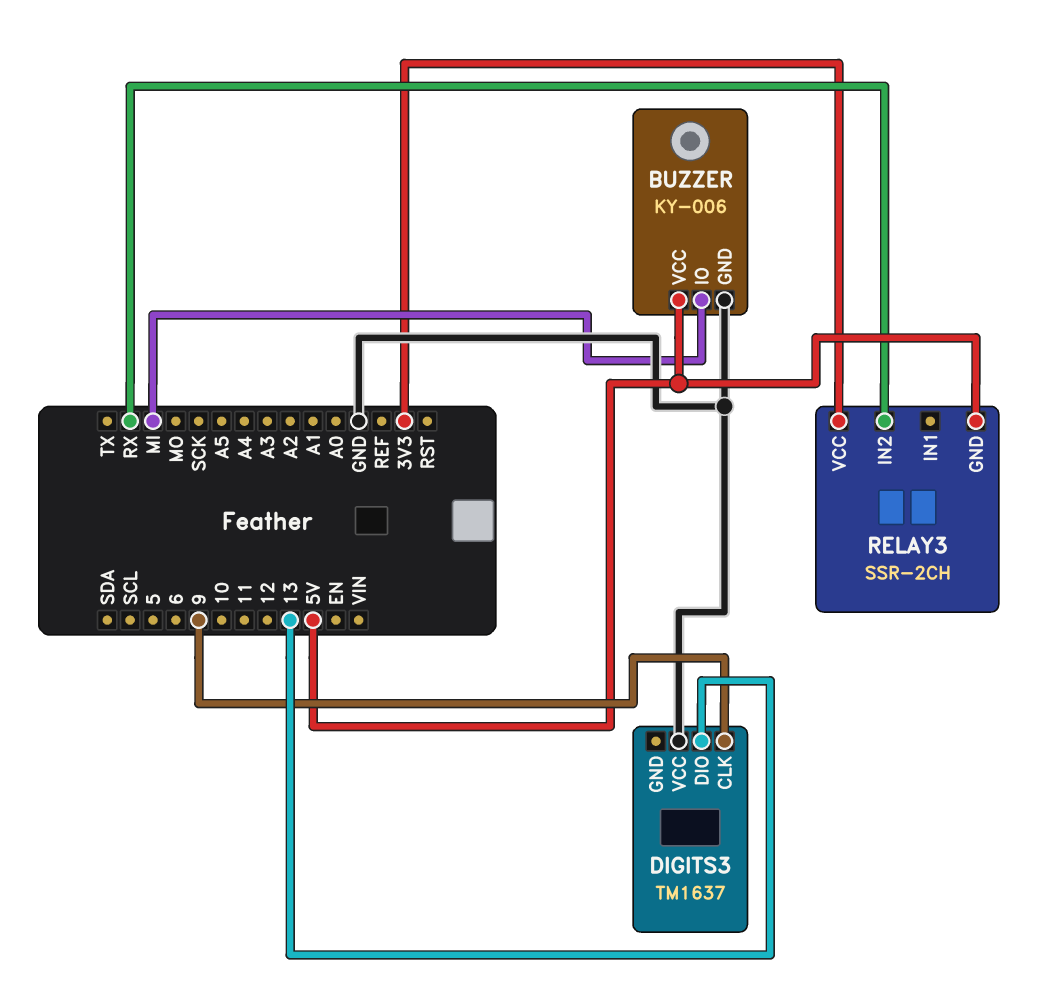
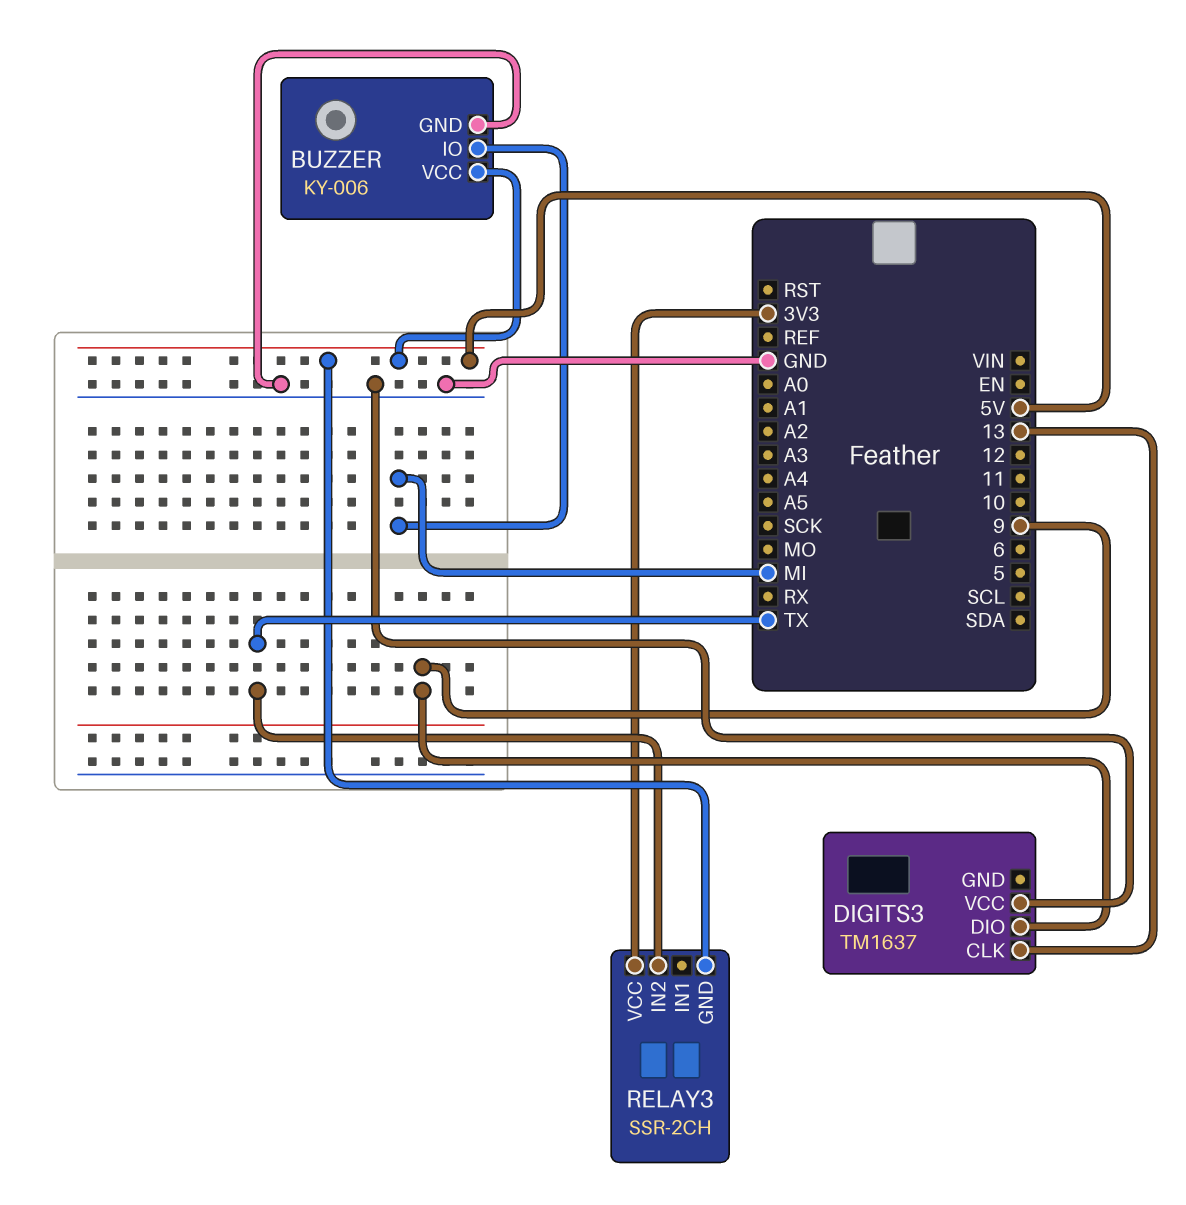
DIGITS3 pin CLK: 9 -> 13
DIGITS3 pin DIO: 13 -> 9
RELAY3 pin IN2: RX -> TX

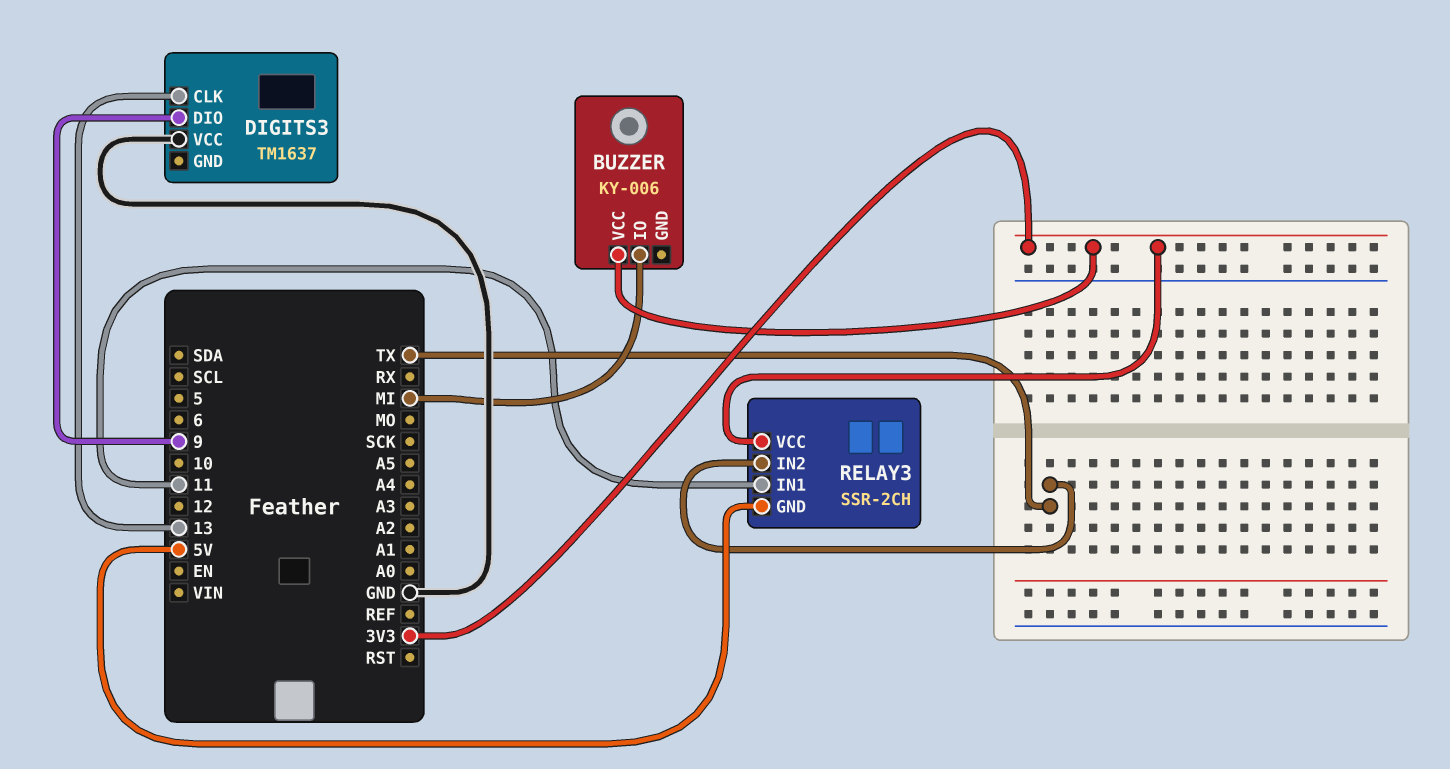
BUZZER pin GND: GND -> none
BUZZER pin VCC: 5V -> 3V3
RELAY3 pin IN1: none -> 11

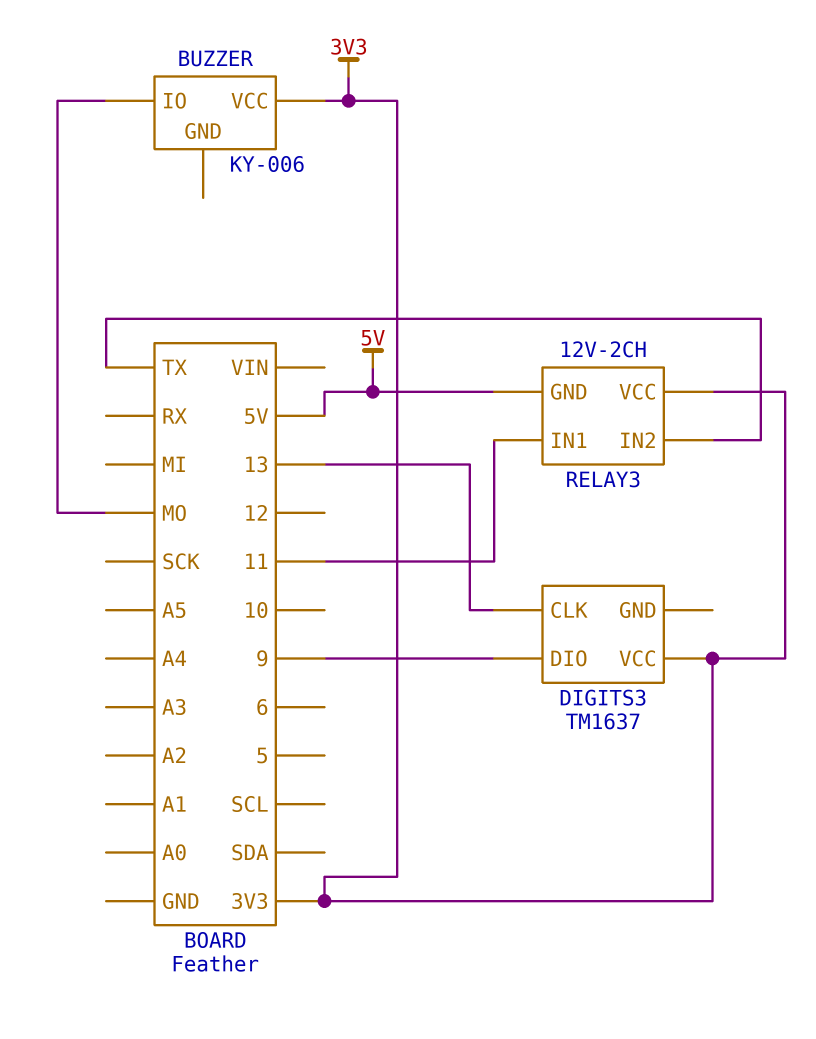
BUZZER pin IO: MI -> MO
DIGITS3 pin VCC: GND -> 3V3
RELAY3: SSR-2CH -> 12V-2CH

